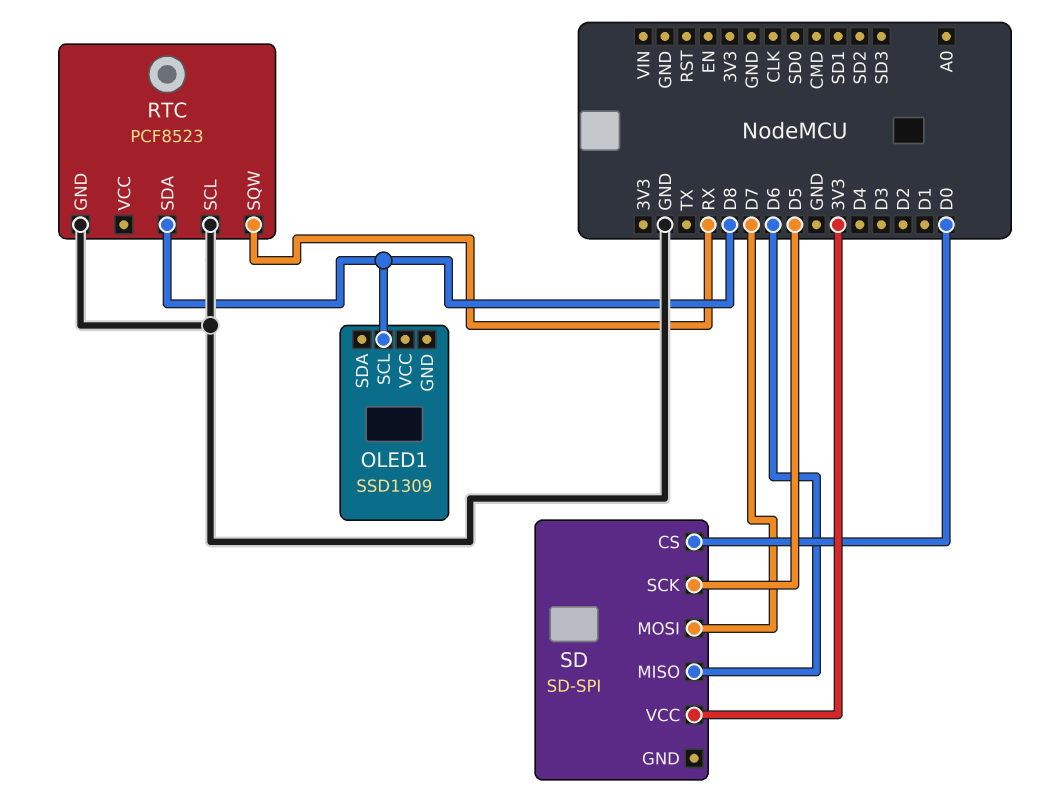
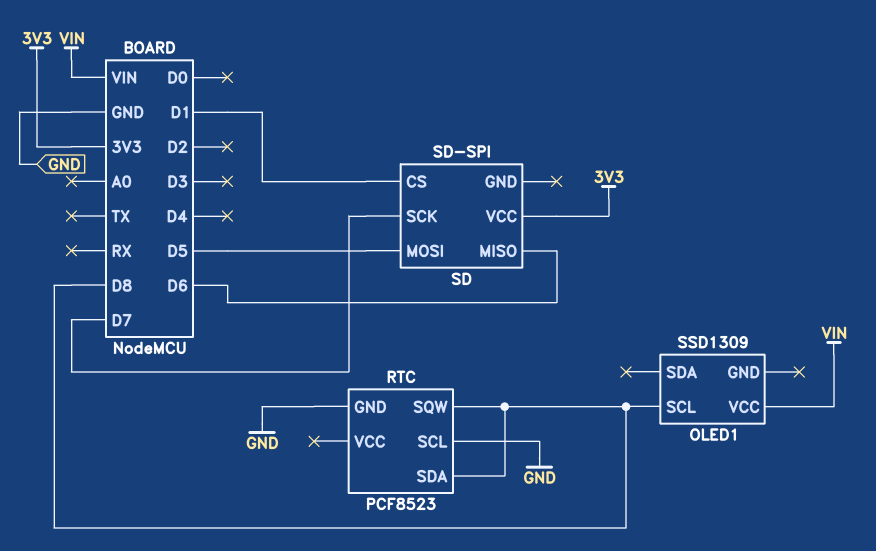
OLED1 pin VCC: none -> VIN
RTC pin SQW: RX -> D8
SD pin CS: D0 -> D1
SD pin MOSI: D7 -> D5
SD pin SCK: D5 -> D7

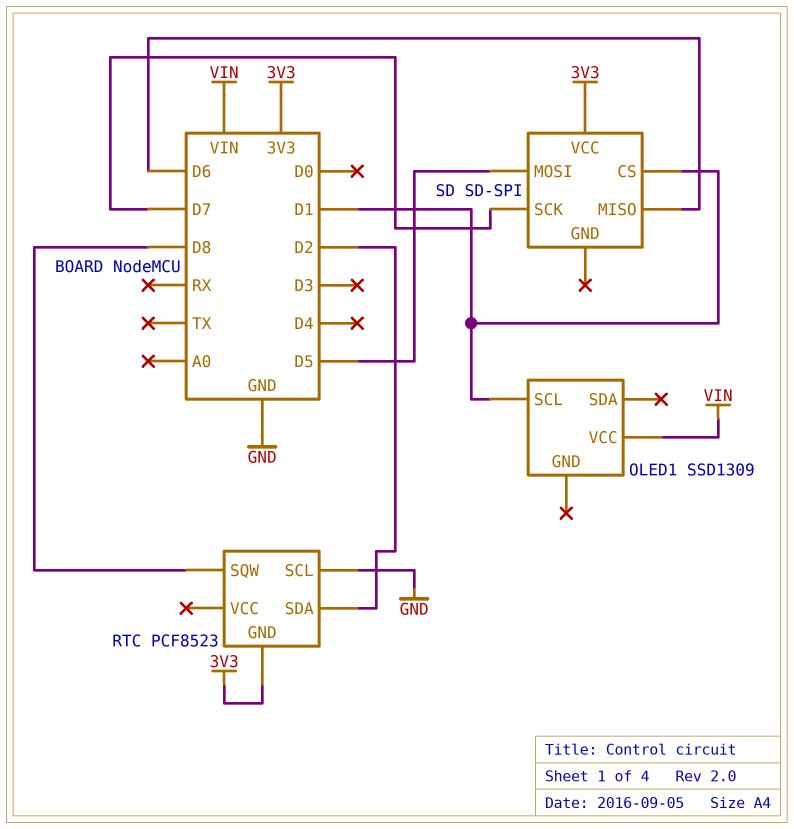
OLED1 pin SCL: D8 -> D1
RTC pin GND: GND -> 3V3
RTC pin SDA: D8 -> D2

